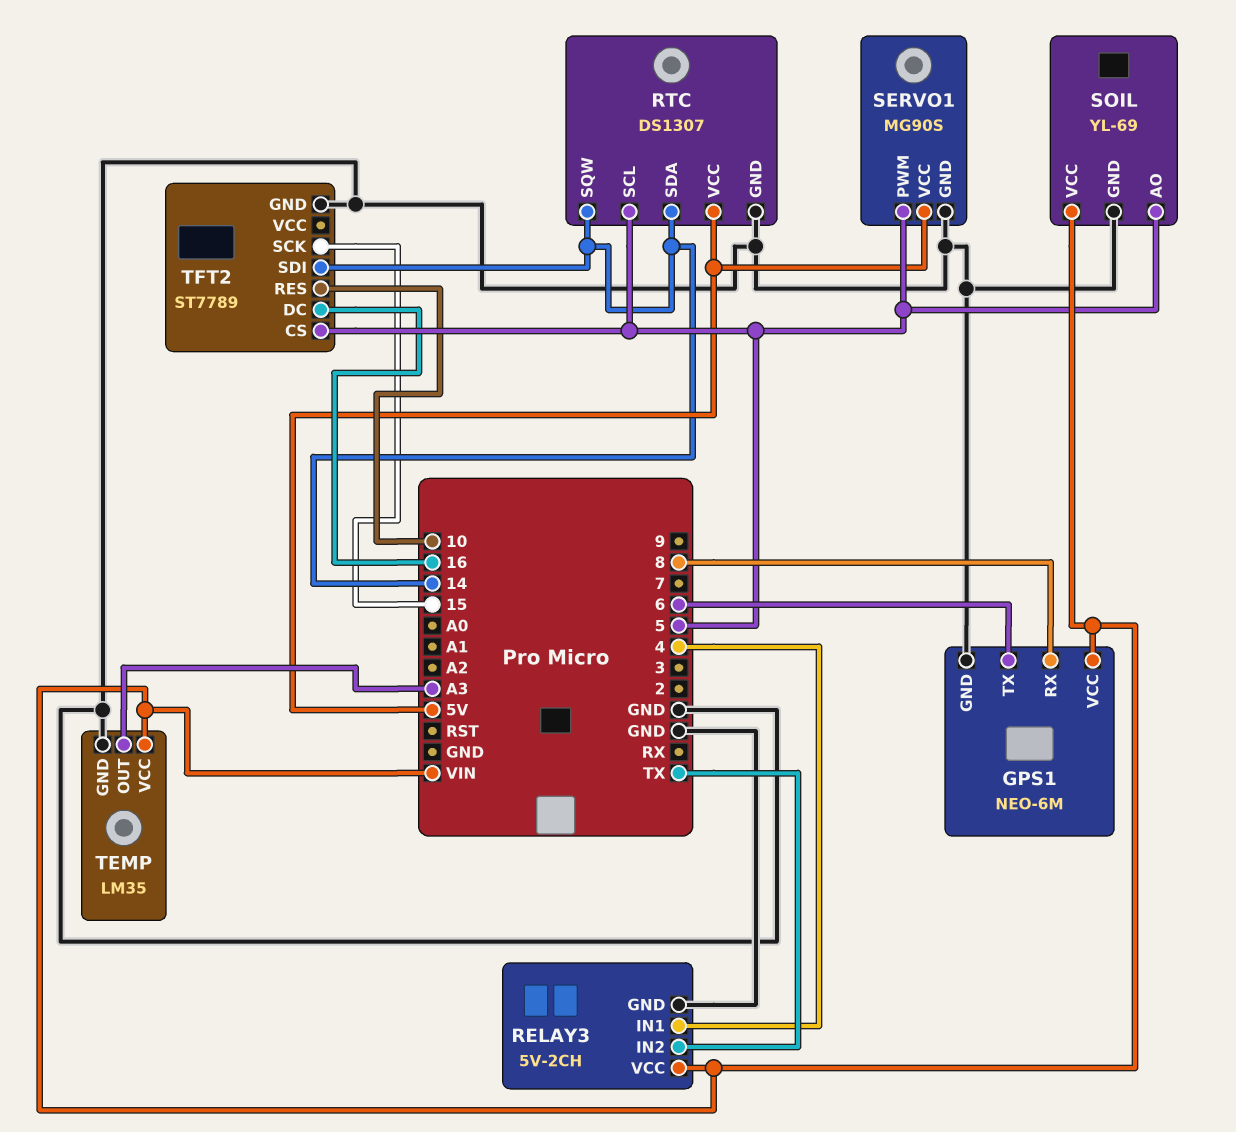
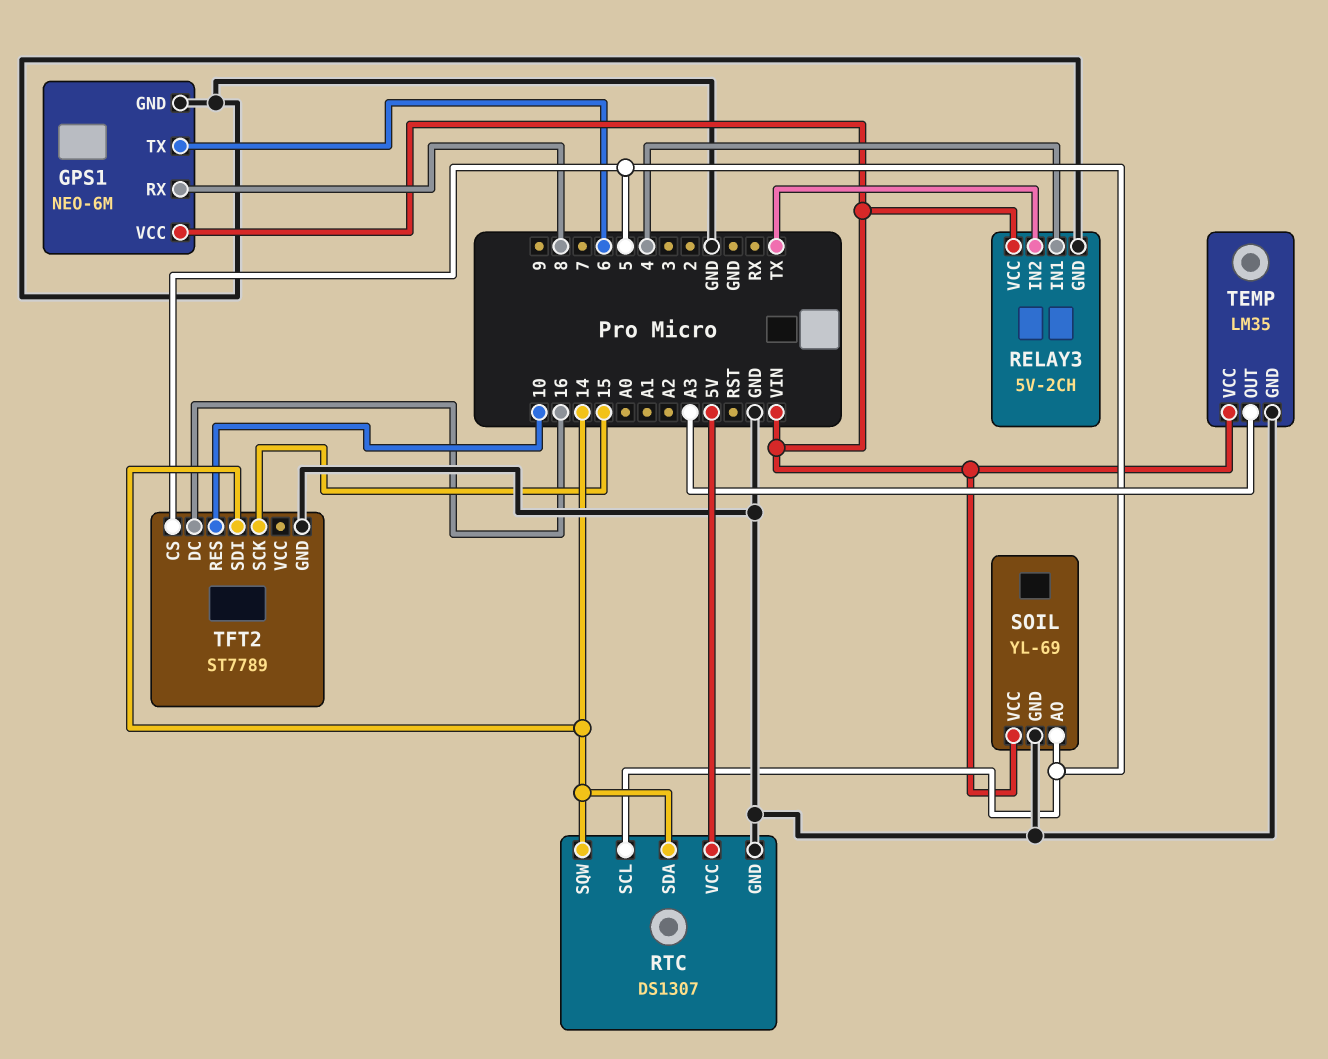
SERVO1: MG90S -> none
SERVO1 pin GND: GND -> none
SERVO1 pin PWM: 5 -> none
SERVO1 pin VCC: 5V -> none

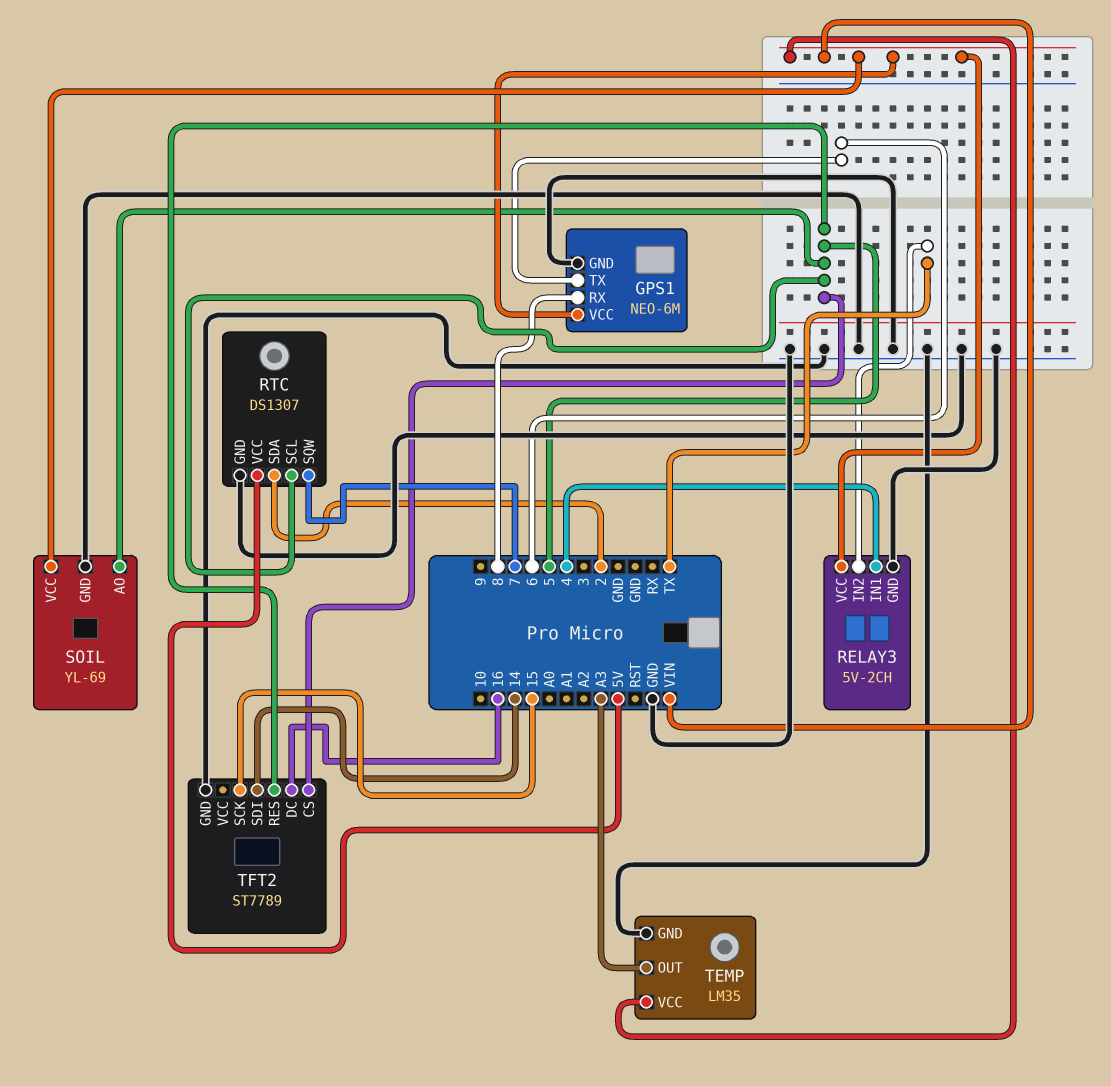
RTC pin SDA: 14 -> 2
RTC pin SQW: 14 -> 7
TFT2 pin RES: 10 -> 5

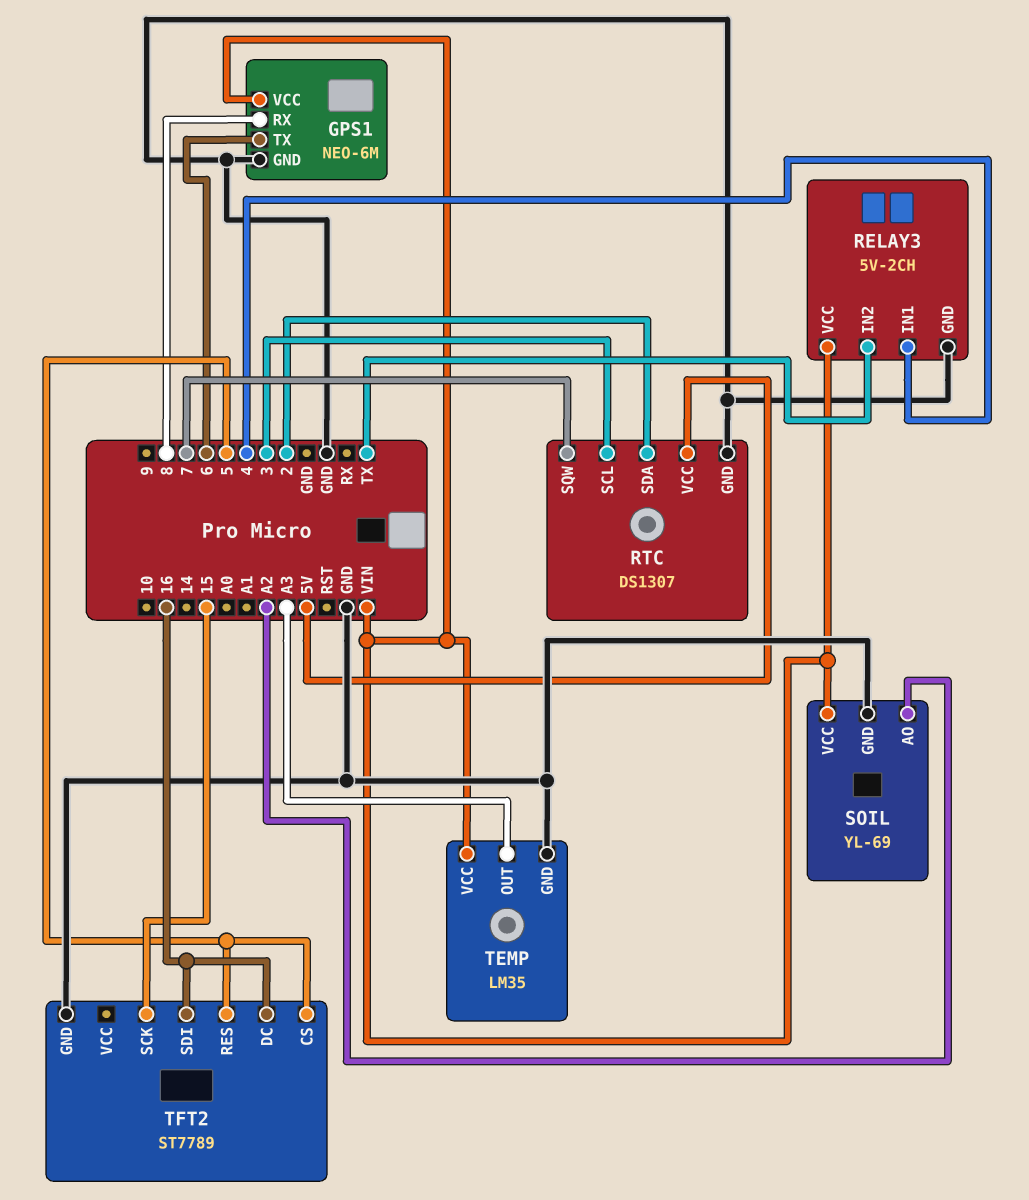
RTC pin SCL: 5 -> 3
SOIL pin AO: 5 -> A2
TFT2 pin SDI: 14 -> 16

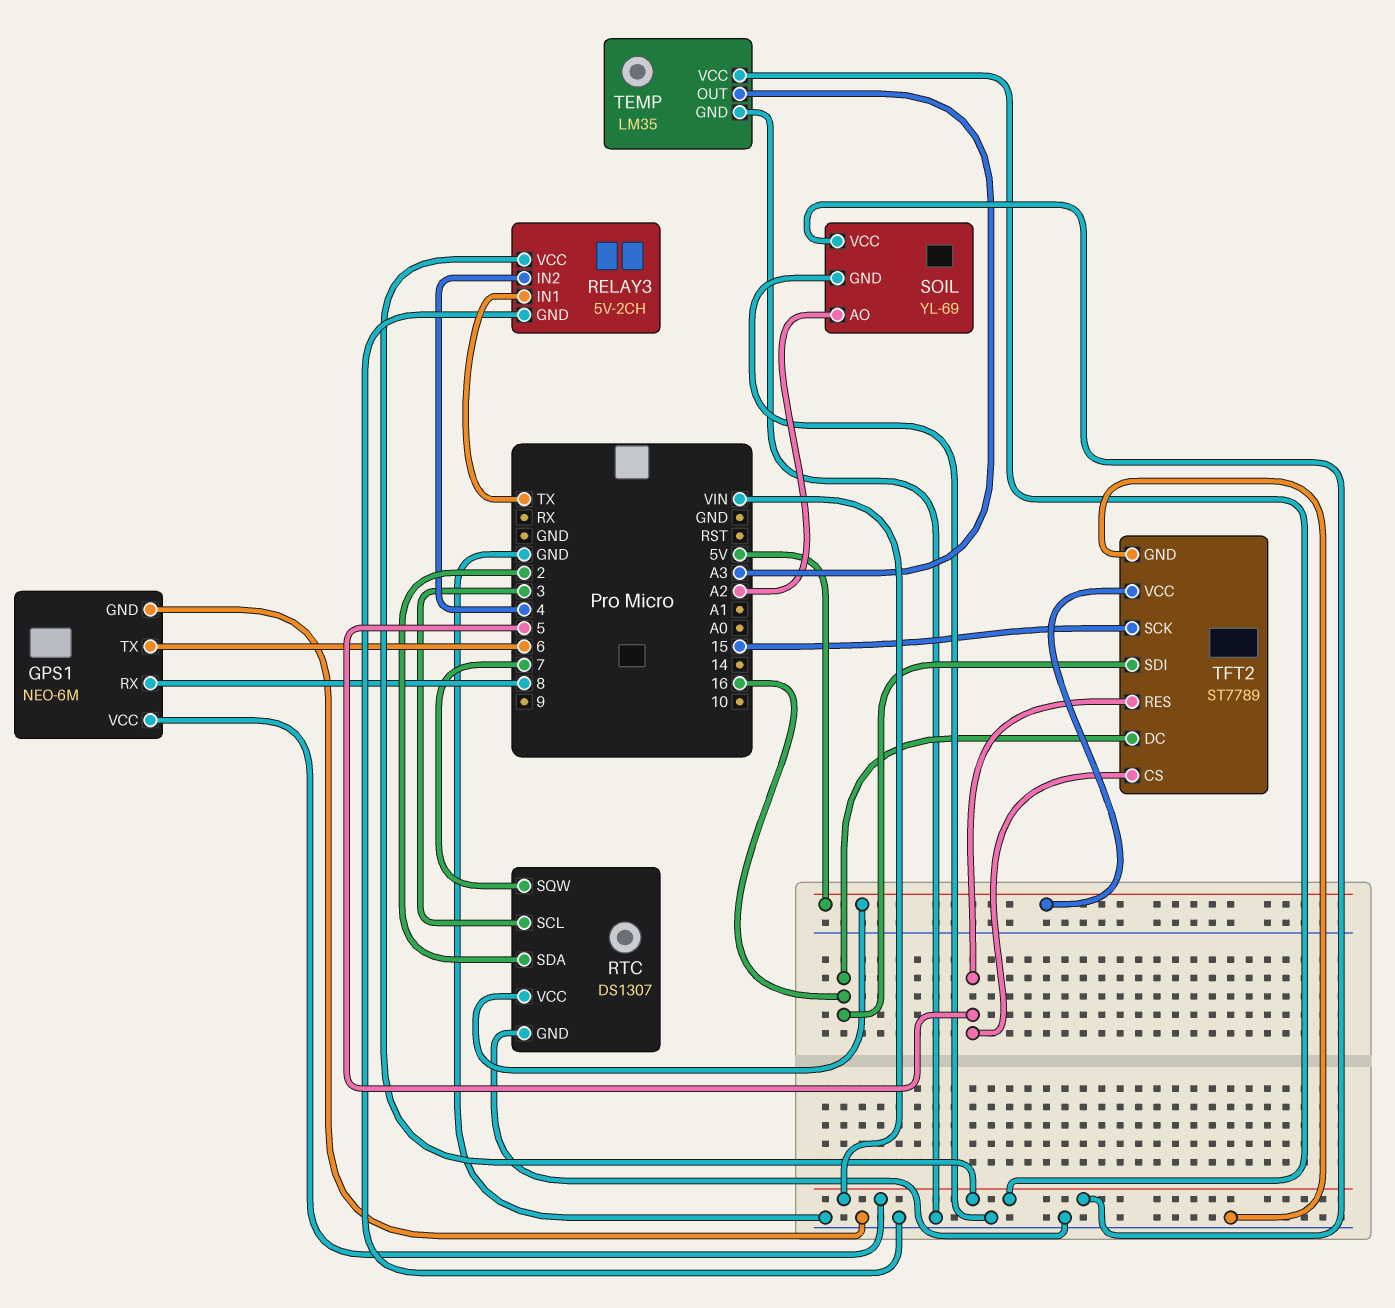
RELAY3 pin IN1: 4 -> TX
RELAY3 pin IN2: TX -> 4
TFT2 pin VCC: none -> 5V

